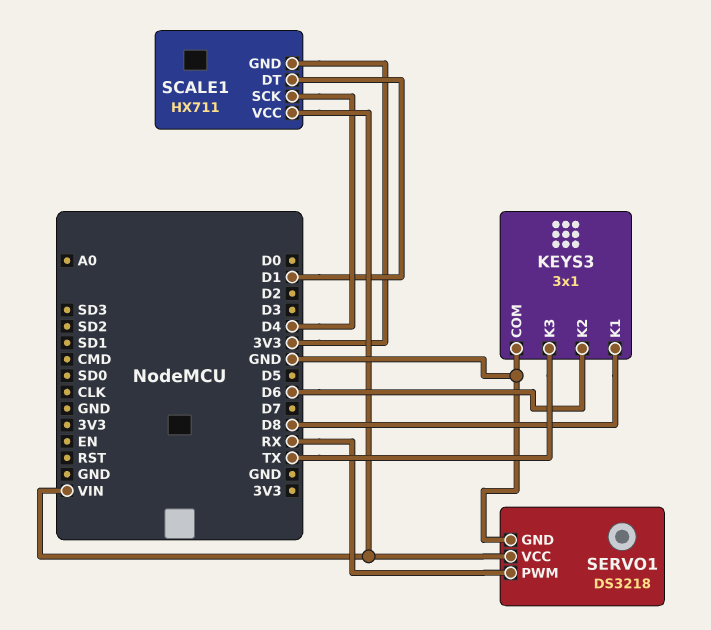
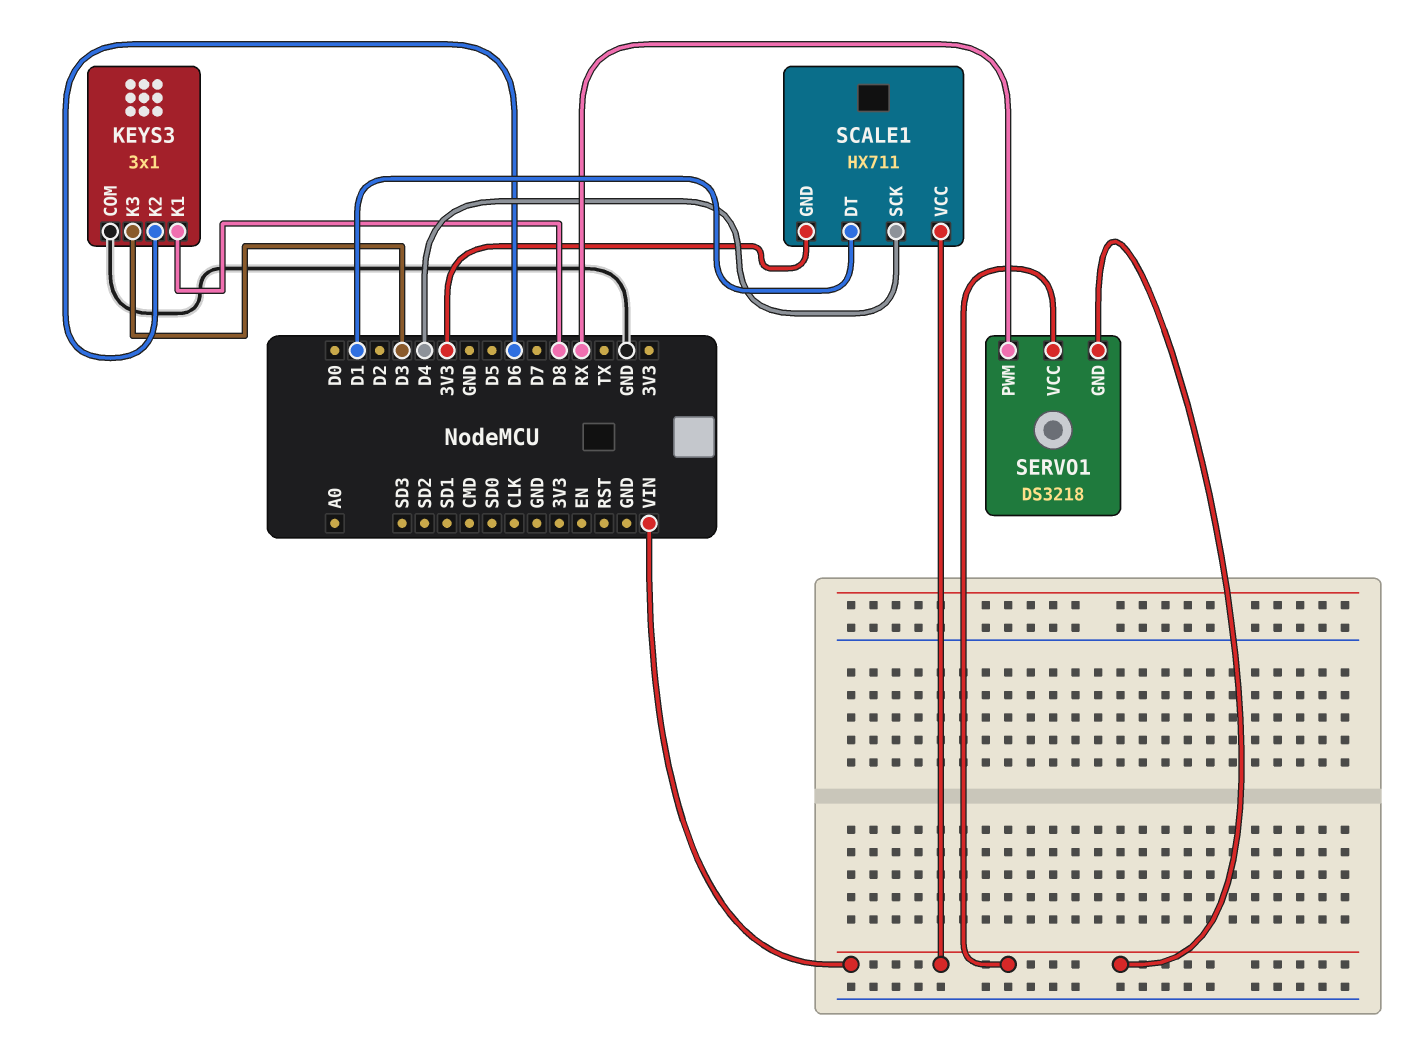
KEYS3 pin K3: TX -> D3
SERVO1 pin GND: GND -> VIN

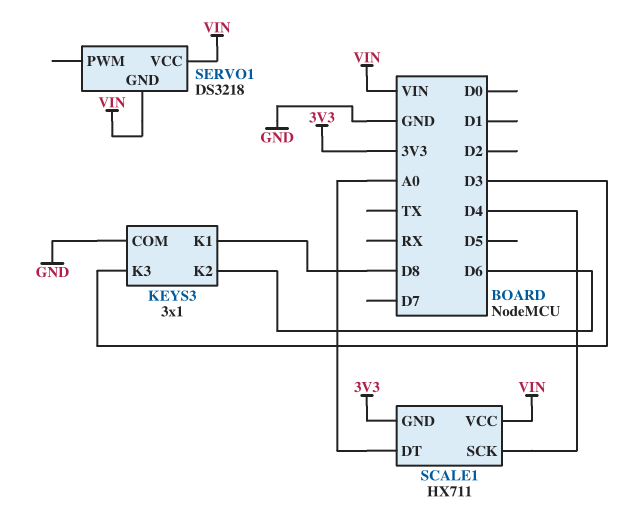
SCALE1 pin DT: D1 -> A0
SERVO1 pin PWM: RX -> none

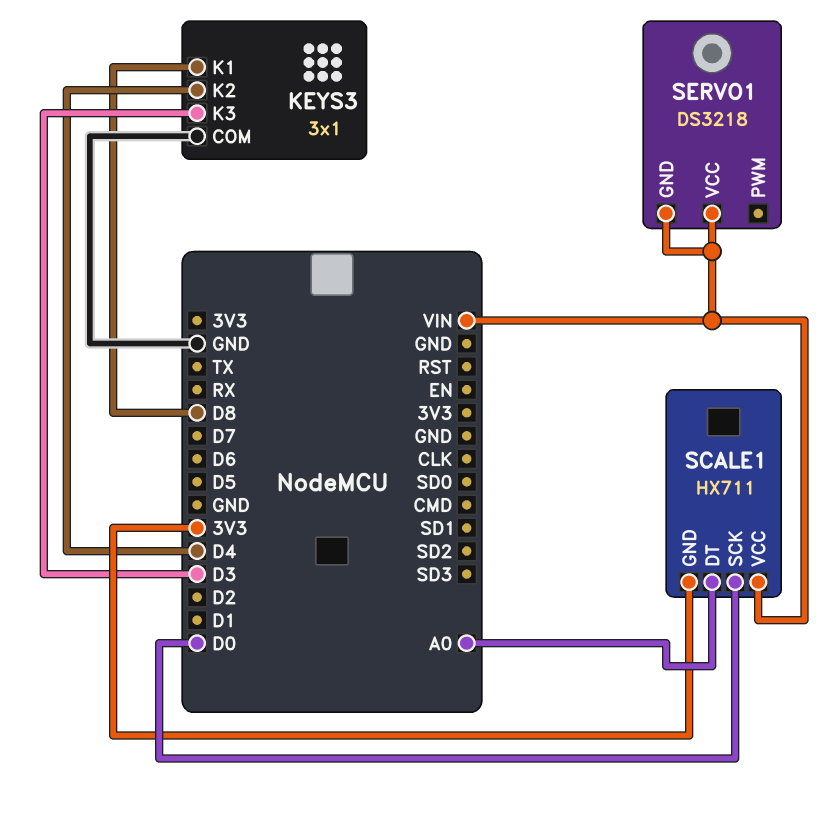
KEYS3 pin K2: D6 -> D4
SCALE1 pin SCK: D4 -> D0

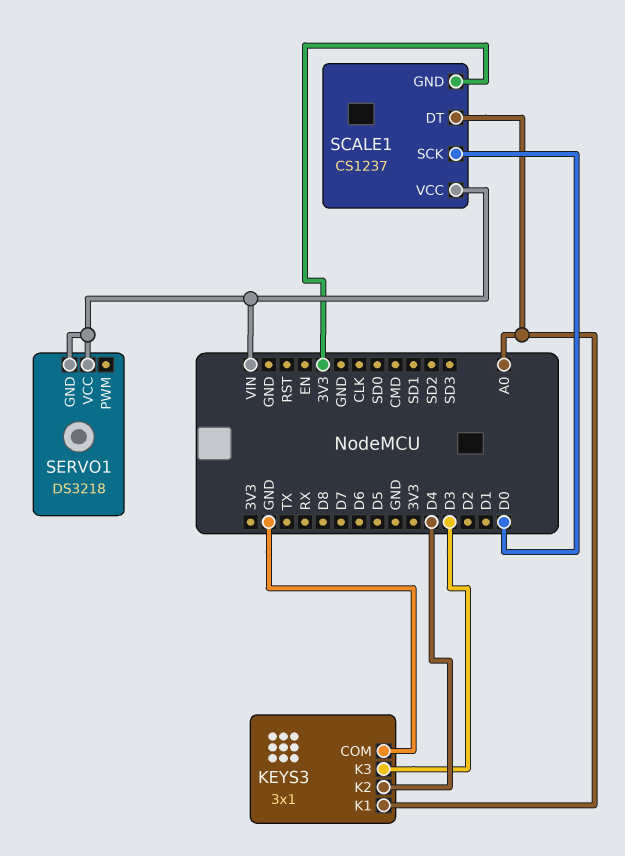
KEYS3 pin K1: D8 -> A0
SCALE1: HX711 -> CS1237

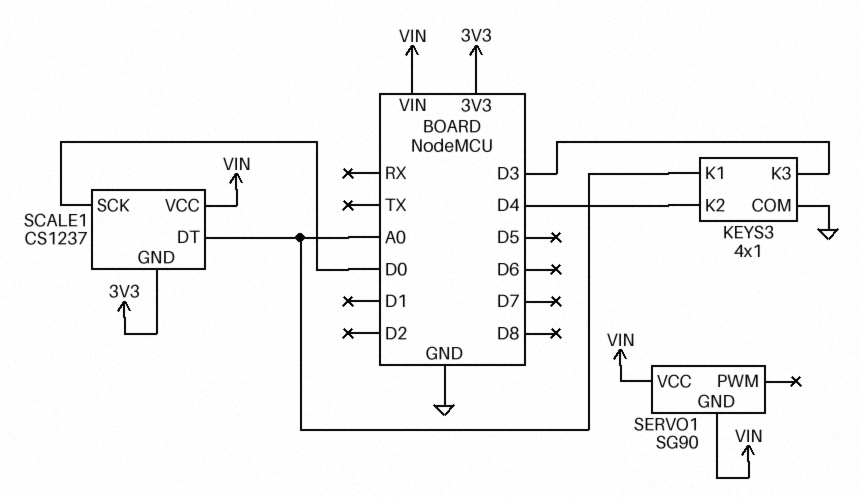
KEYS3: 3x1 -> 4x1
SERVO1: DS3218 -> SG90

